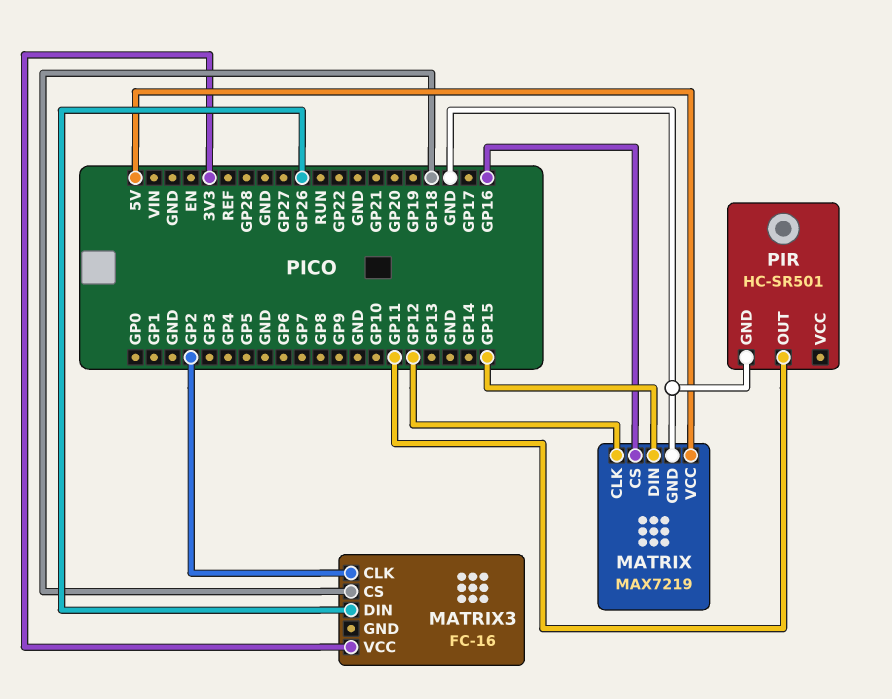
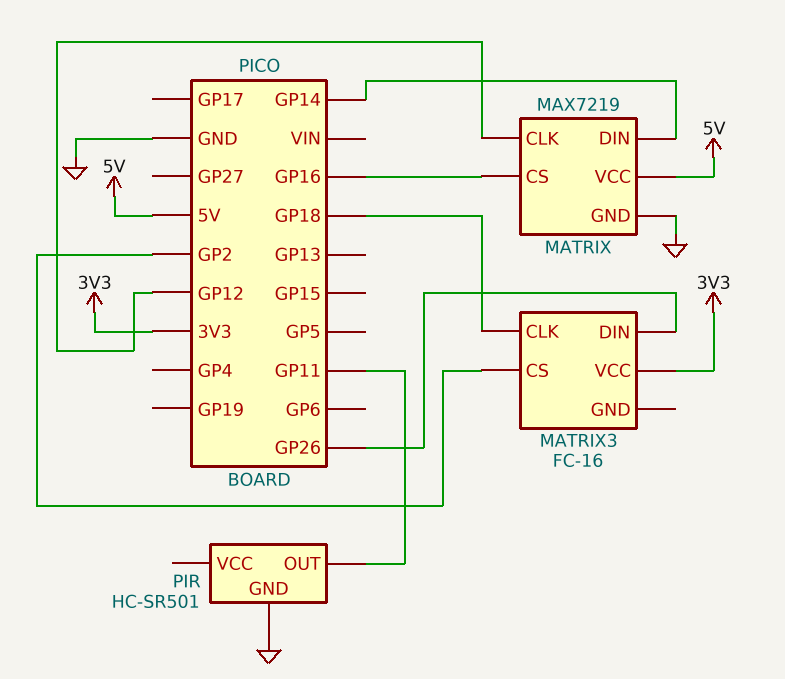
MATRIX pin DIN: GP15 -> GP14
MATRIX3 pin CLK: GP2 -> GP18
MATRIX3 pin CS: GP18 -> GP2

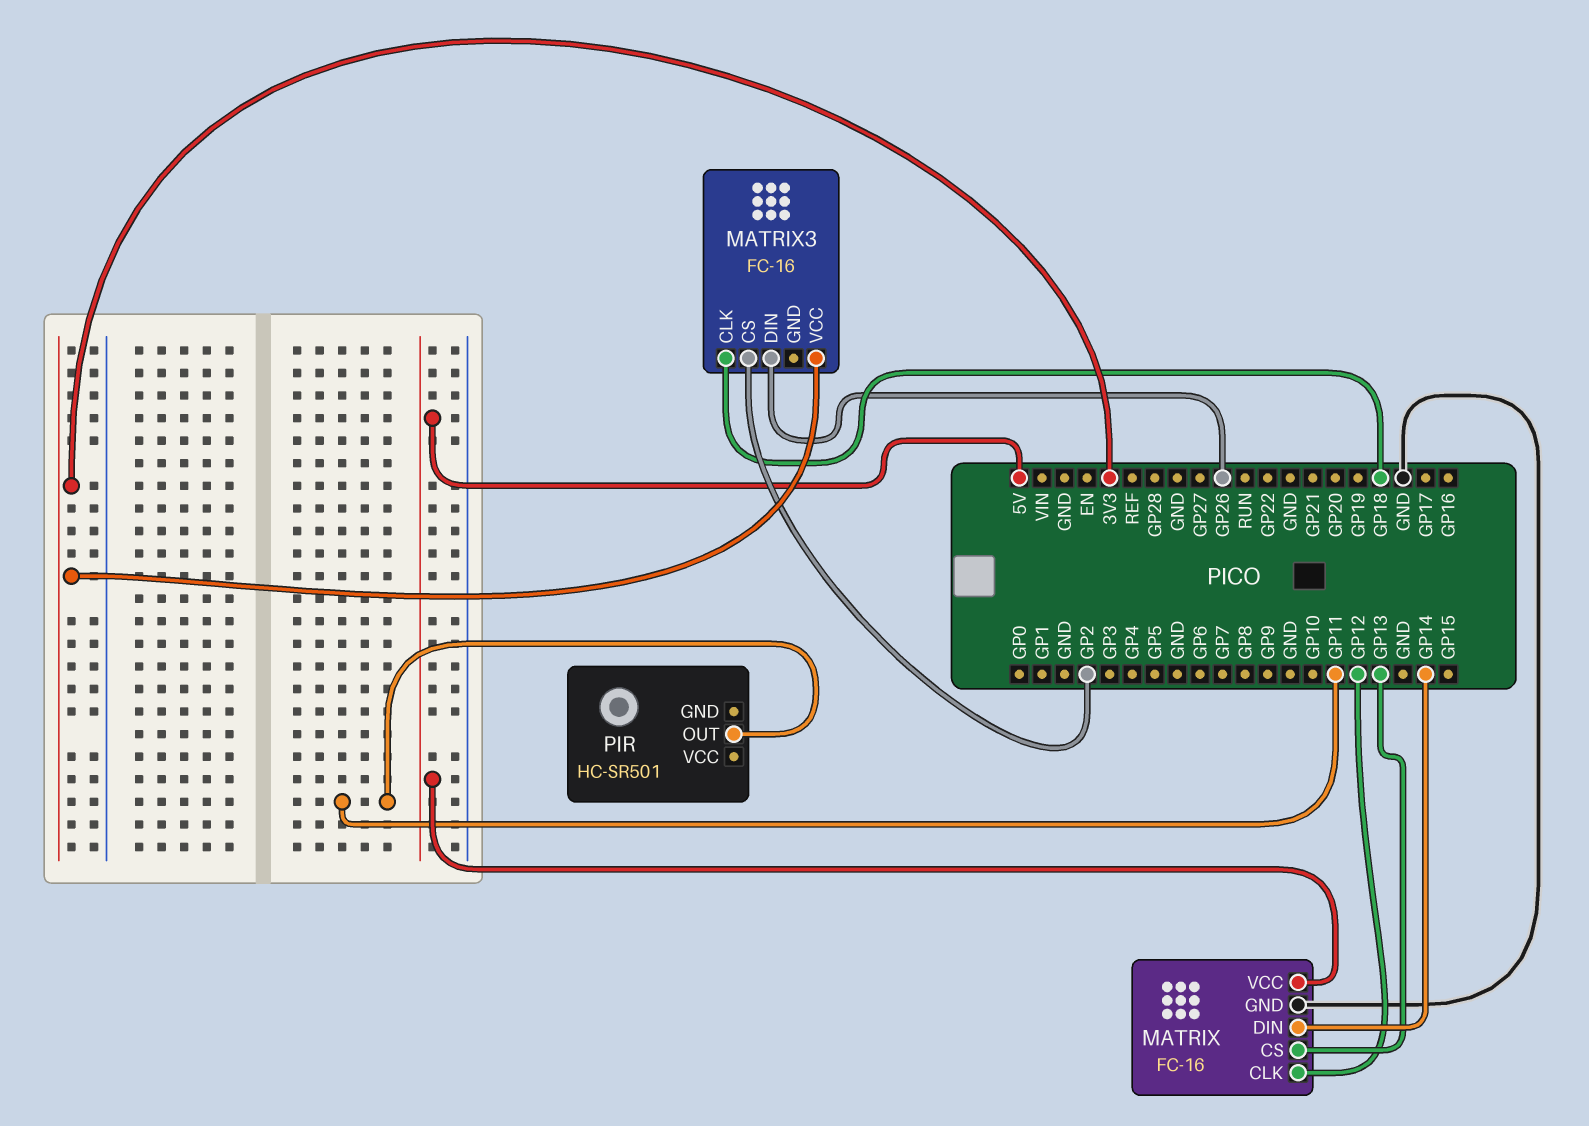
MATRIX: MAX7219 -> FC-16
MATRIX pin CS: GP16 -> GP13
PIR pin GND: GND -> none

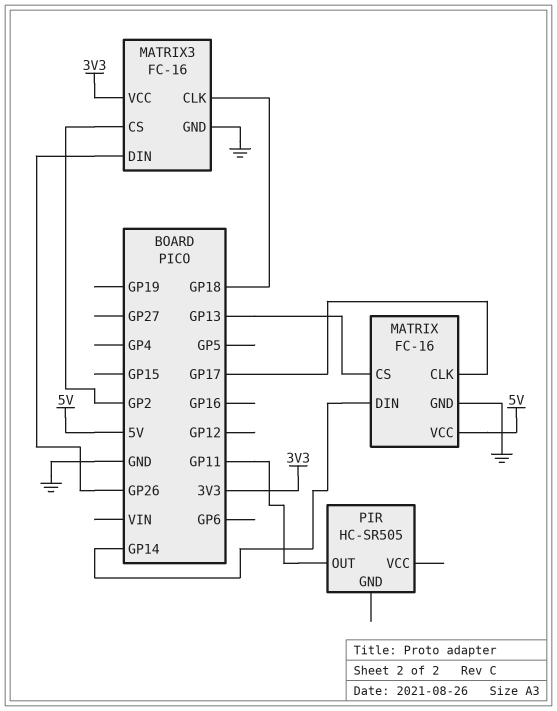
MATRIX pin CLK: GP12 -> GP17
MATRIX3 pin GND: none -> GND
PIR: HC-SR501 -> HC-SR505

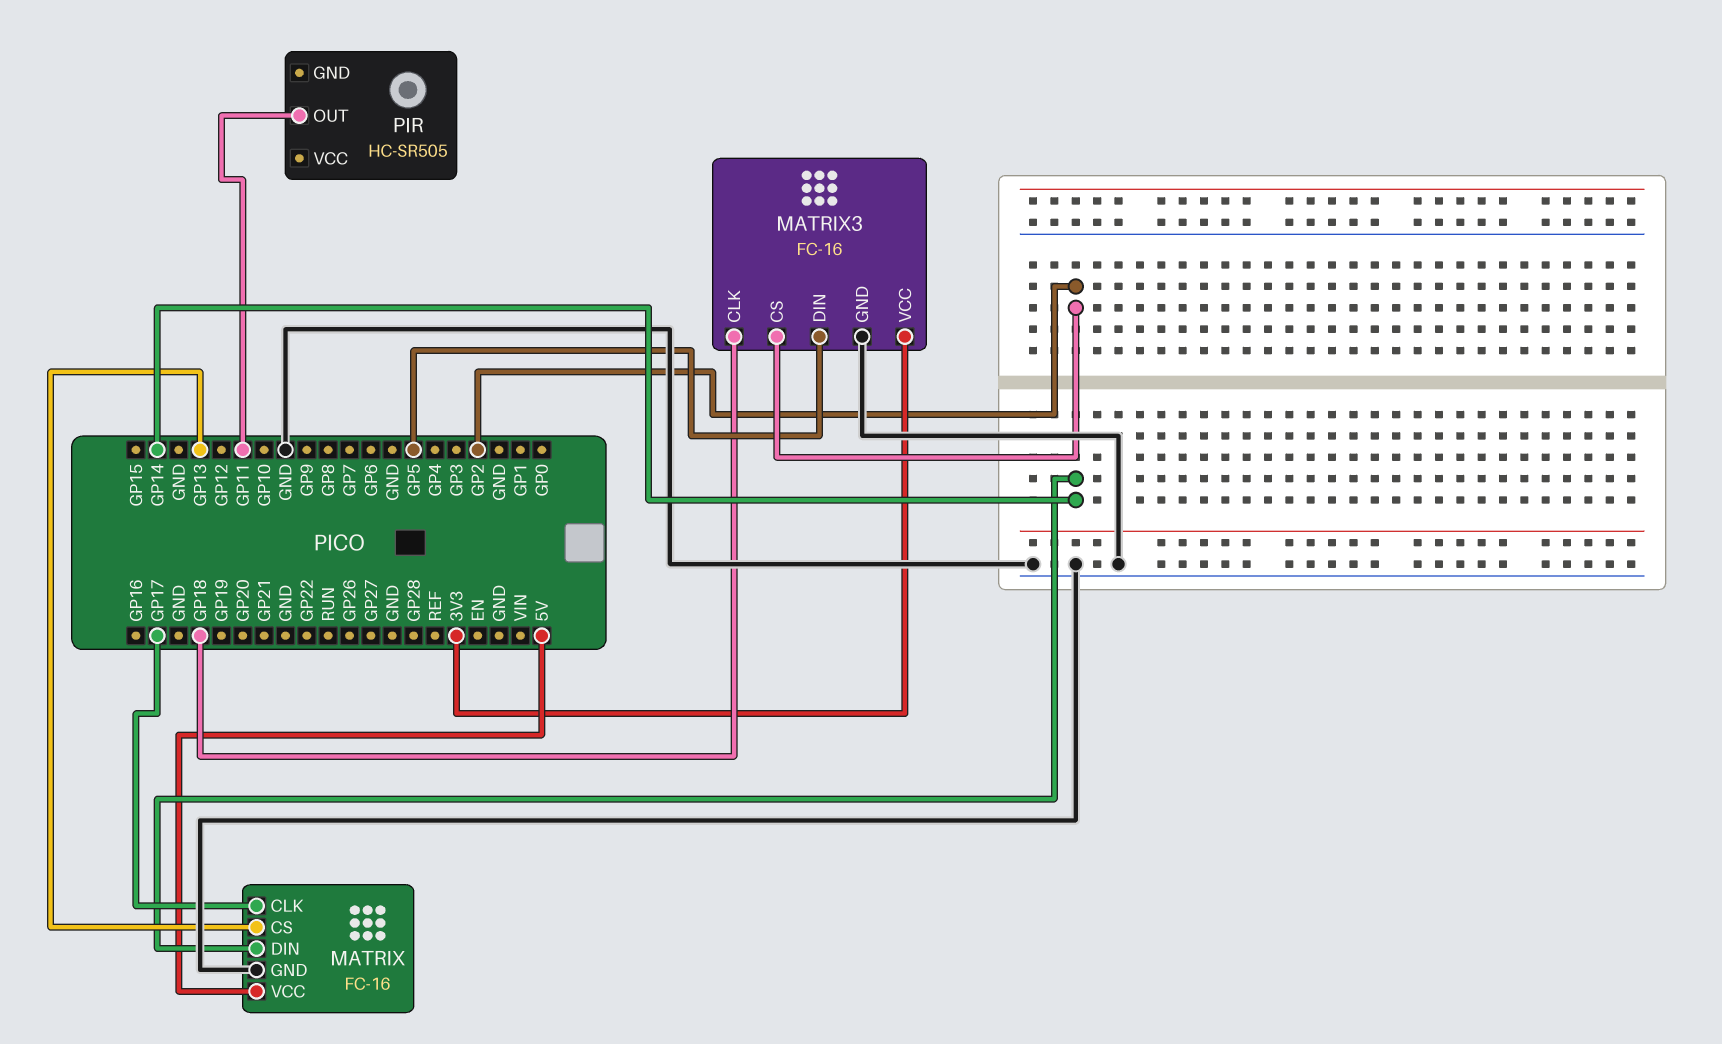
MATRIX3 pin DIN: GP26 -> GP5

